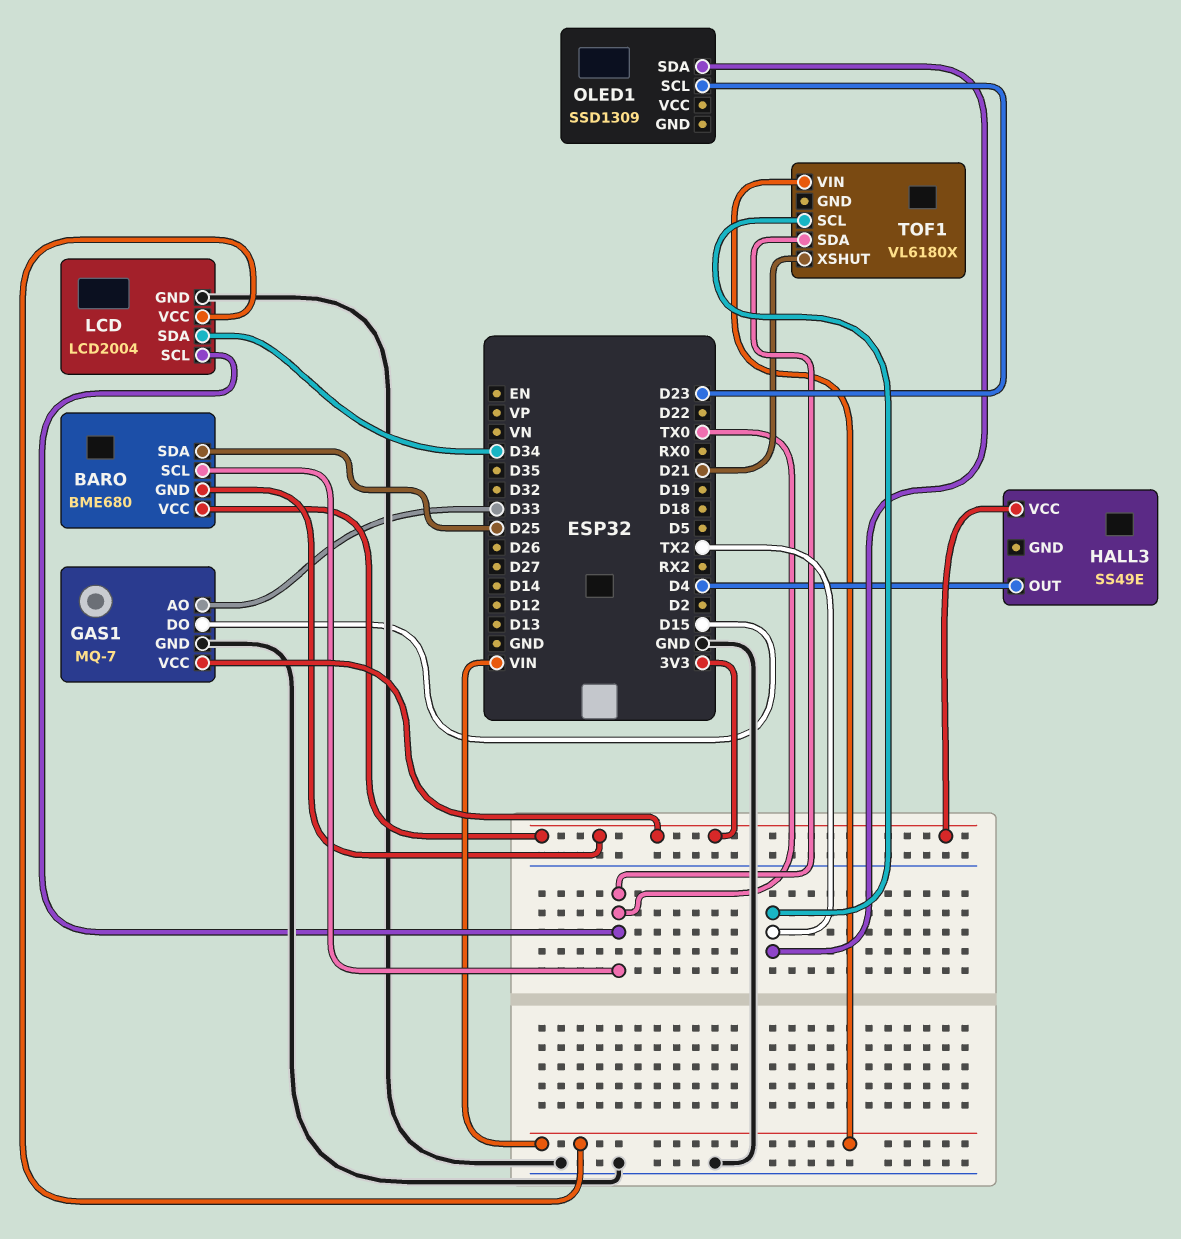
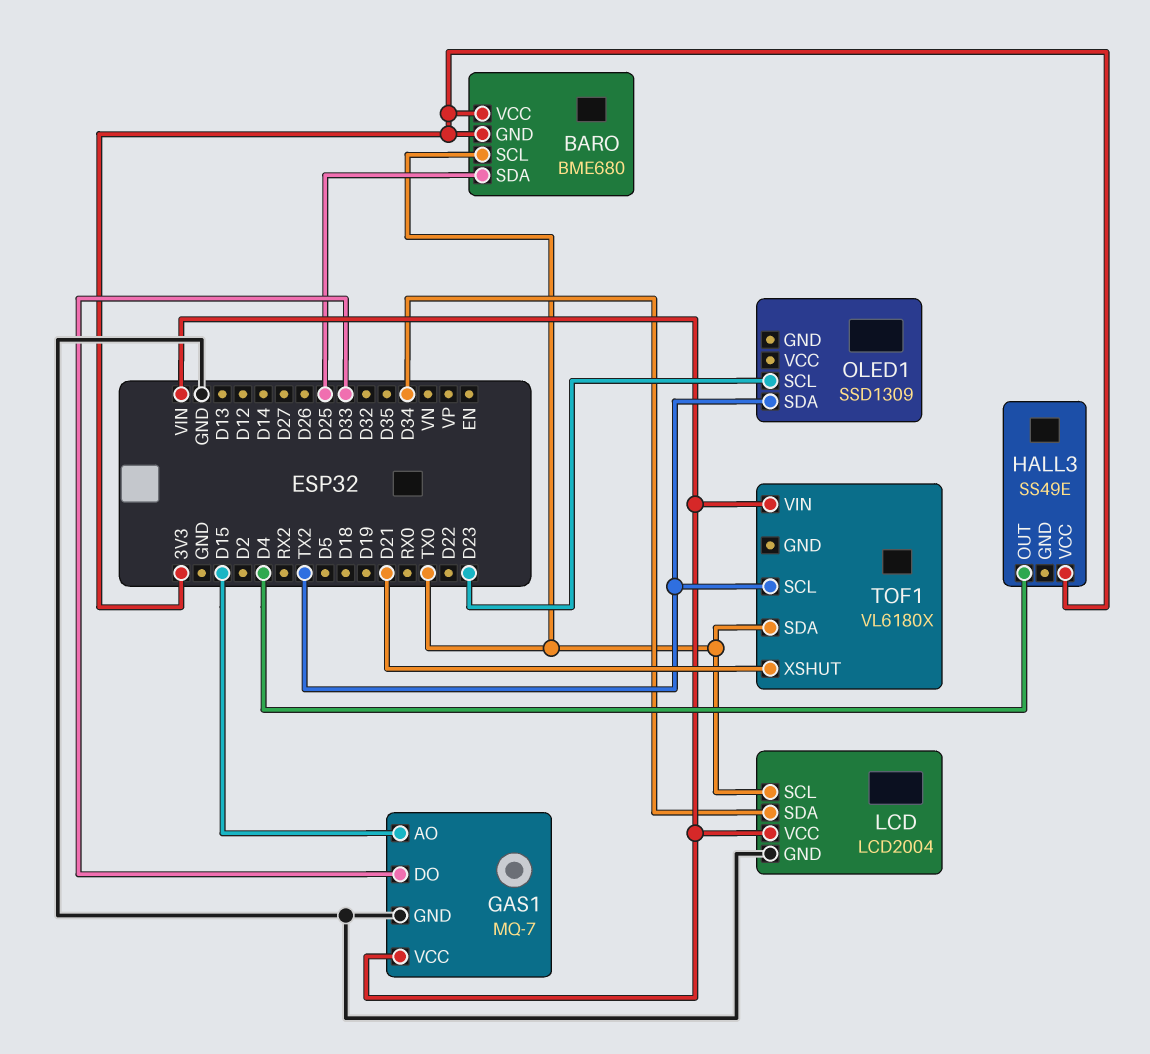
GAS1 pin AO: D33 -> D15
GAS1 pin DO: D15 -> D33
GAS1 pin VCC: 3V3 -> VIN

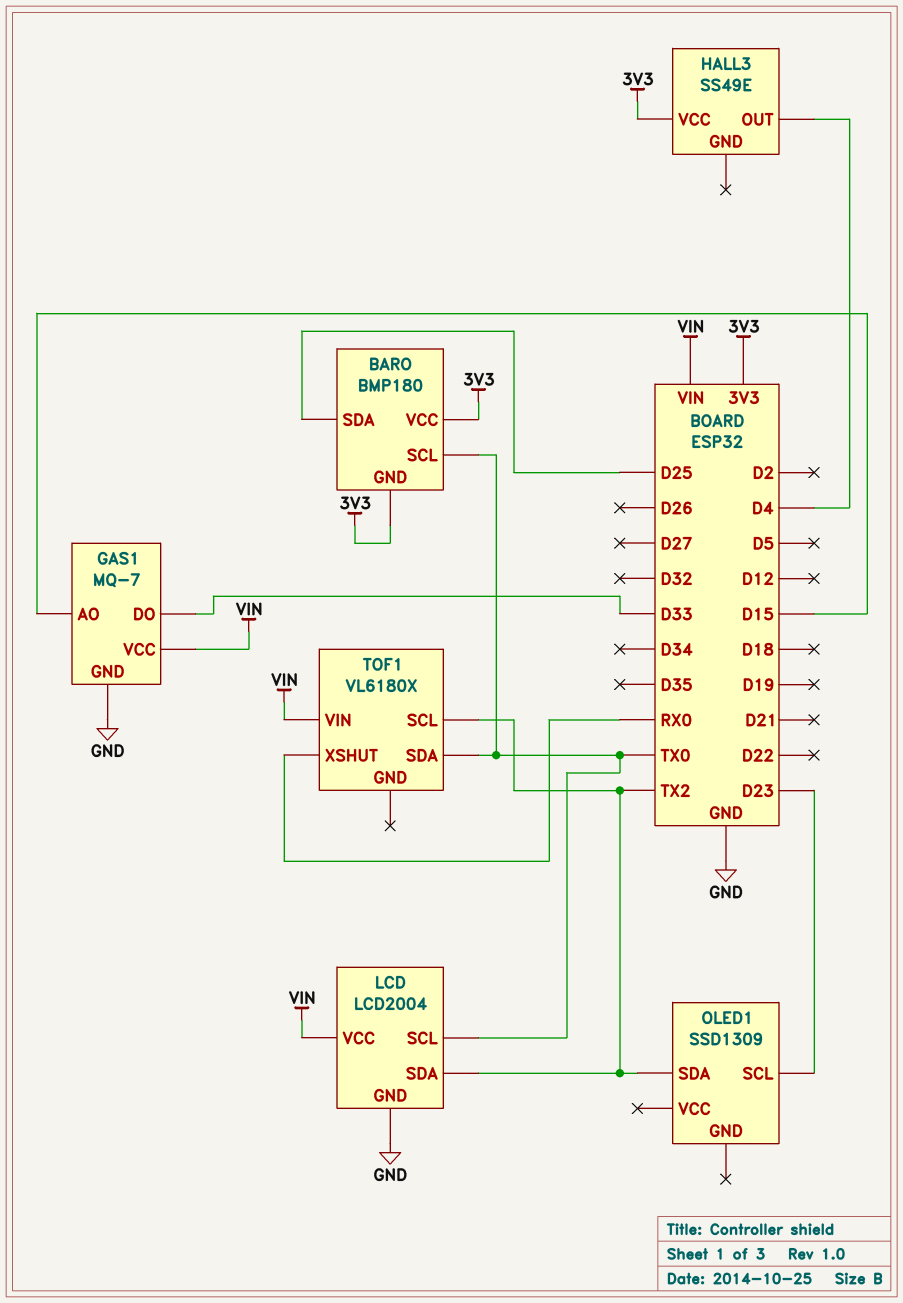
BARO: BME680 -> BMP180
LCD pin SDA: D34 -> TX2
TOF1 pin XSHUT: D21 -> RX0

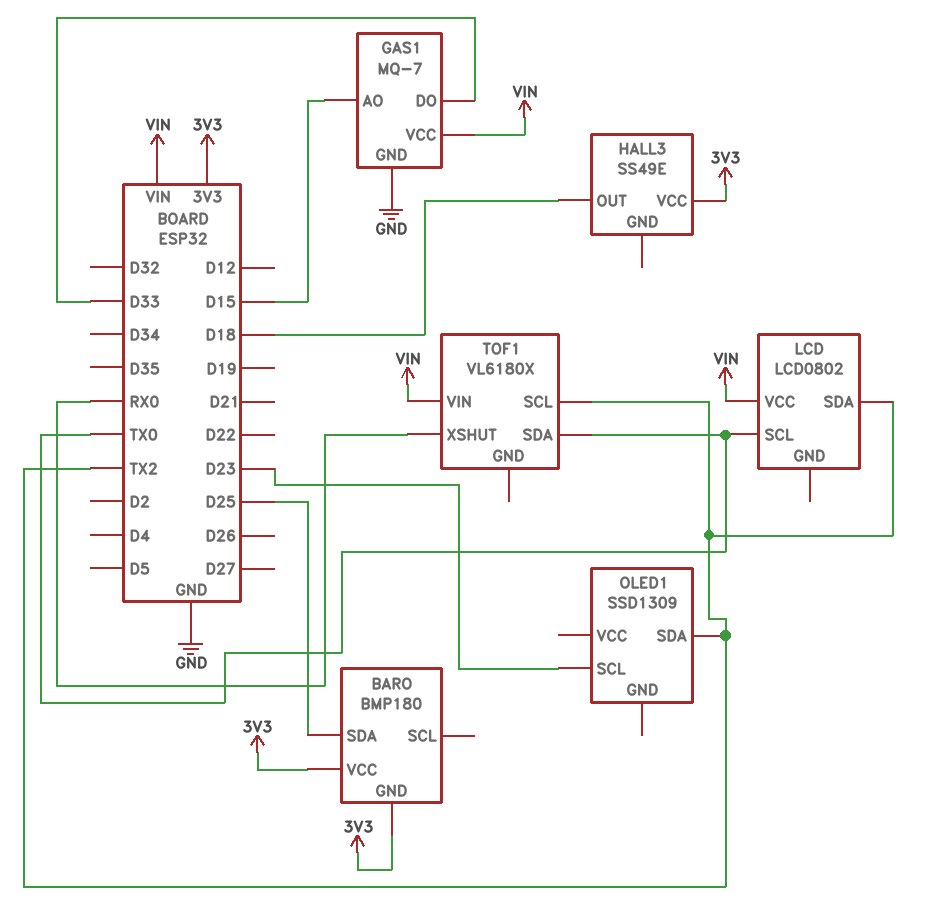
BARO pin SCL: TX0 -> none
HALL3 pin OUT: D4 -> D18
LCD: LCD2004 -> LCD0802
LCD pin GND: GND -> none

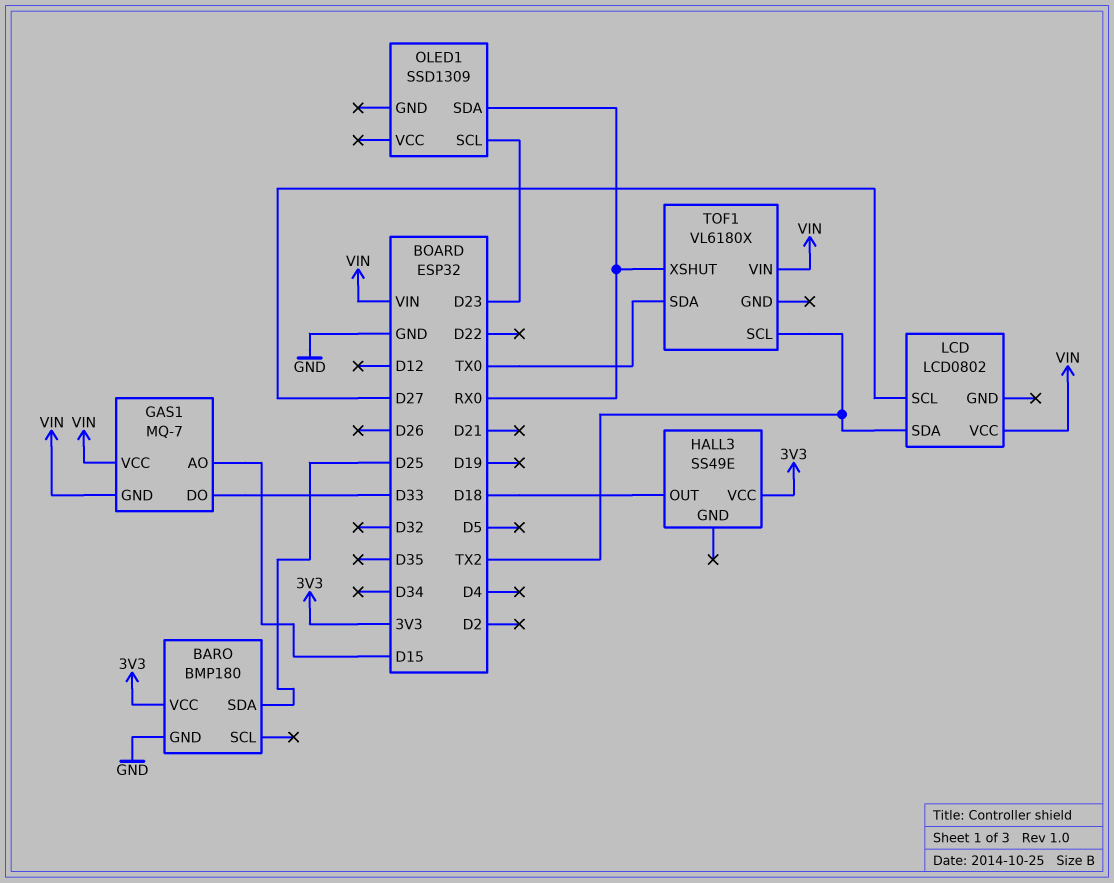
BARO pin GND: 3V3 -> GND
GAS1 pin GND: GND -> VIN
LCD pin SCL: TX0 -> D27
OLED1 pin SDA: TX2 -> RX0

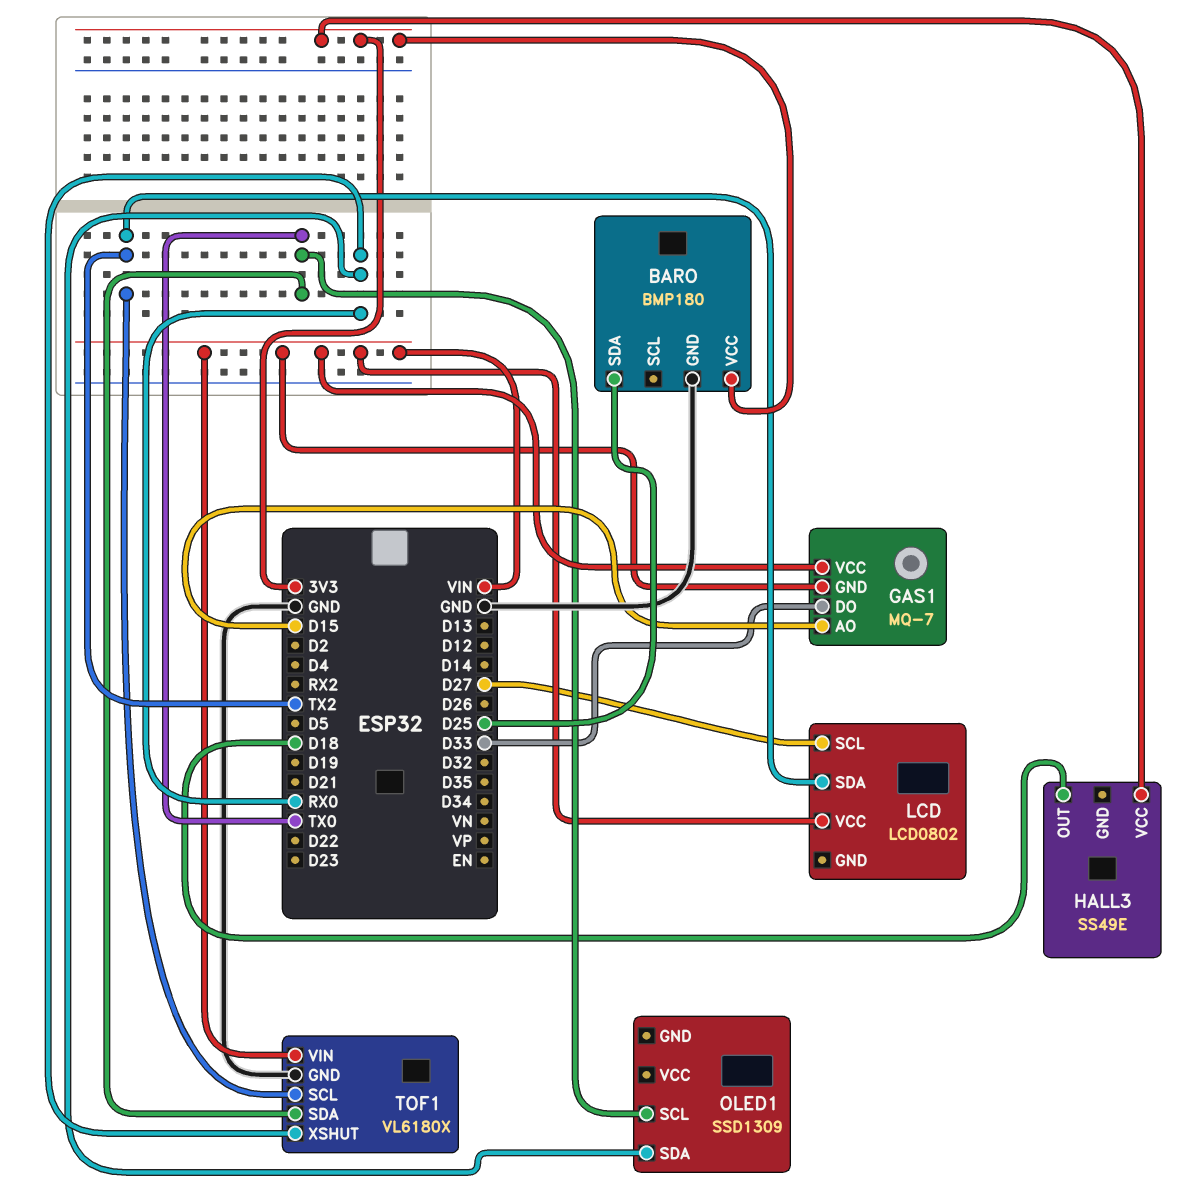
OLED1 pin SCL: D23 -> TX0
TOF1 pin GND: none -> GND

